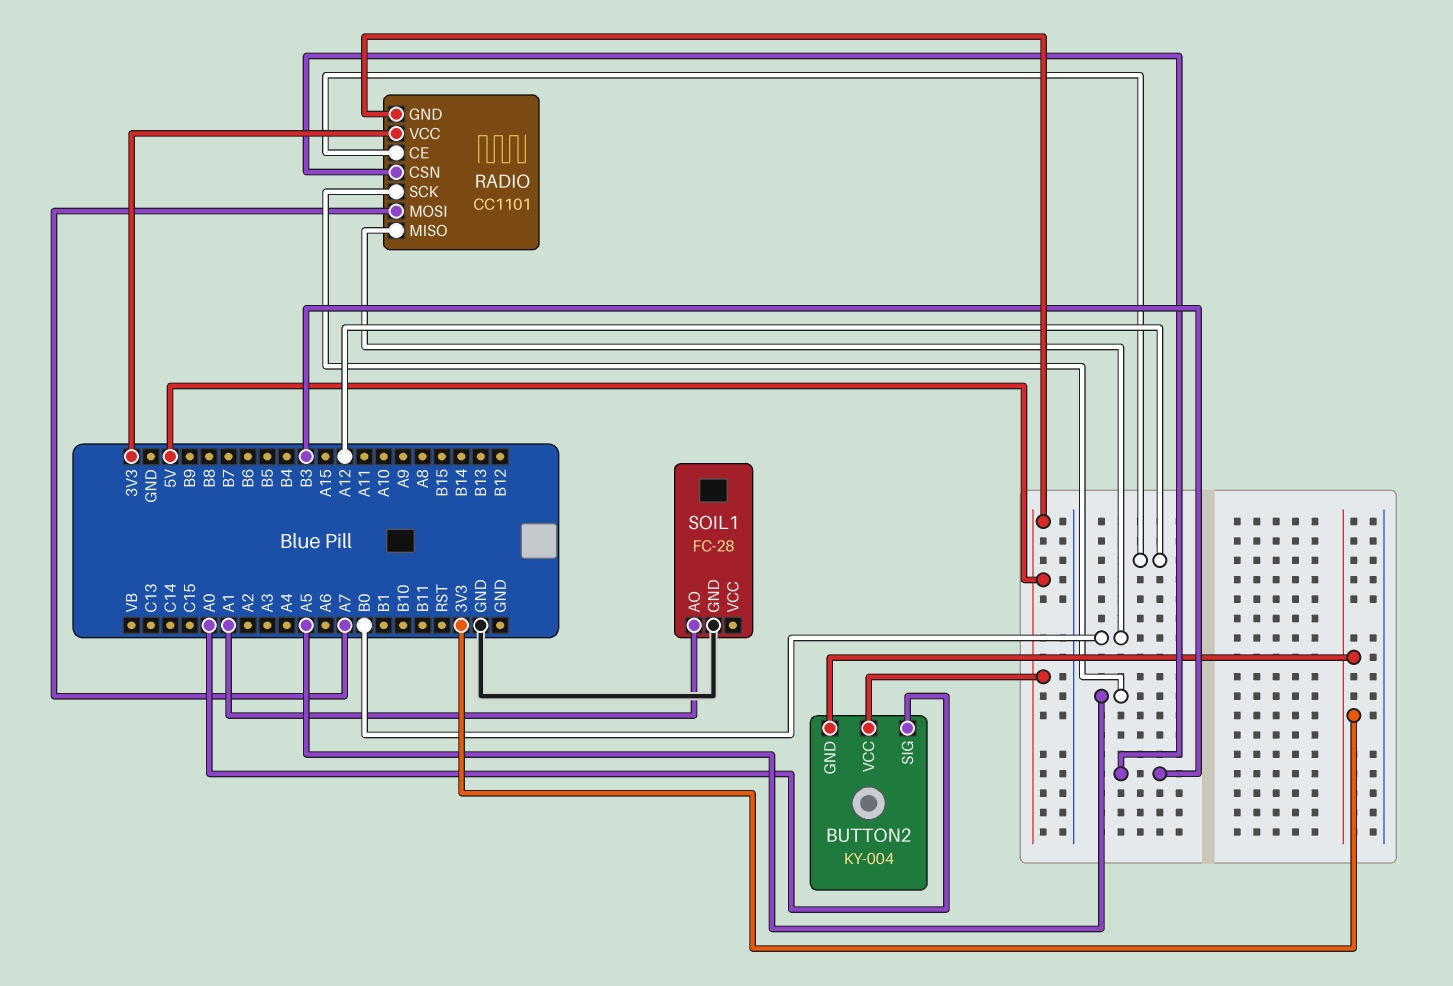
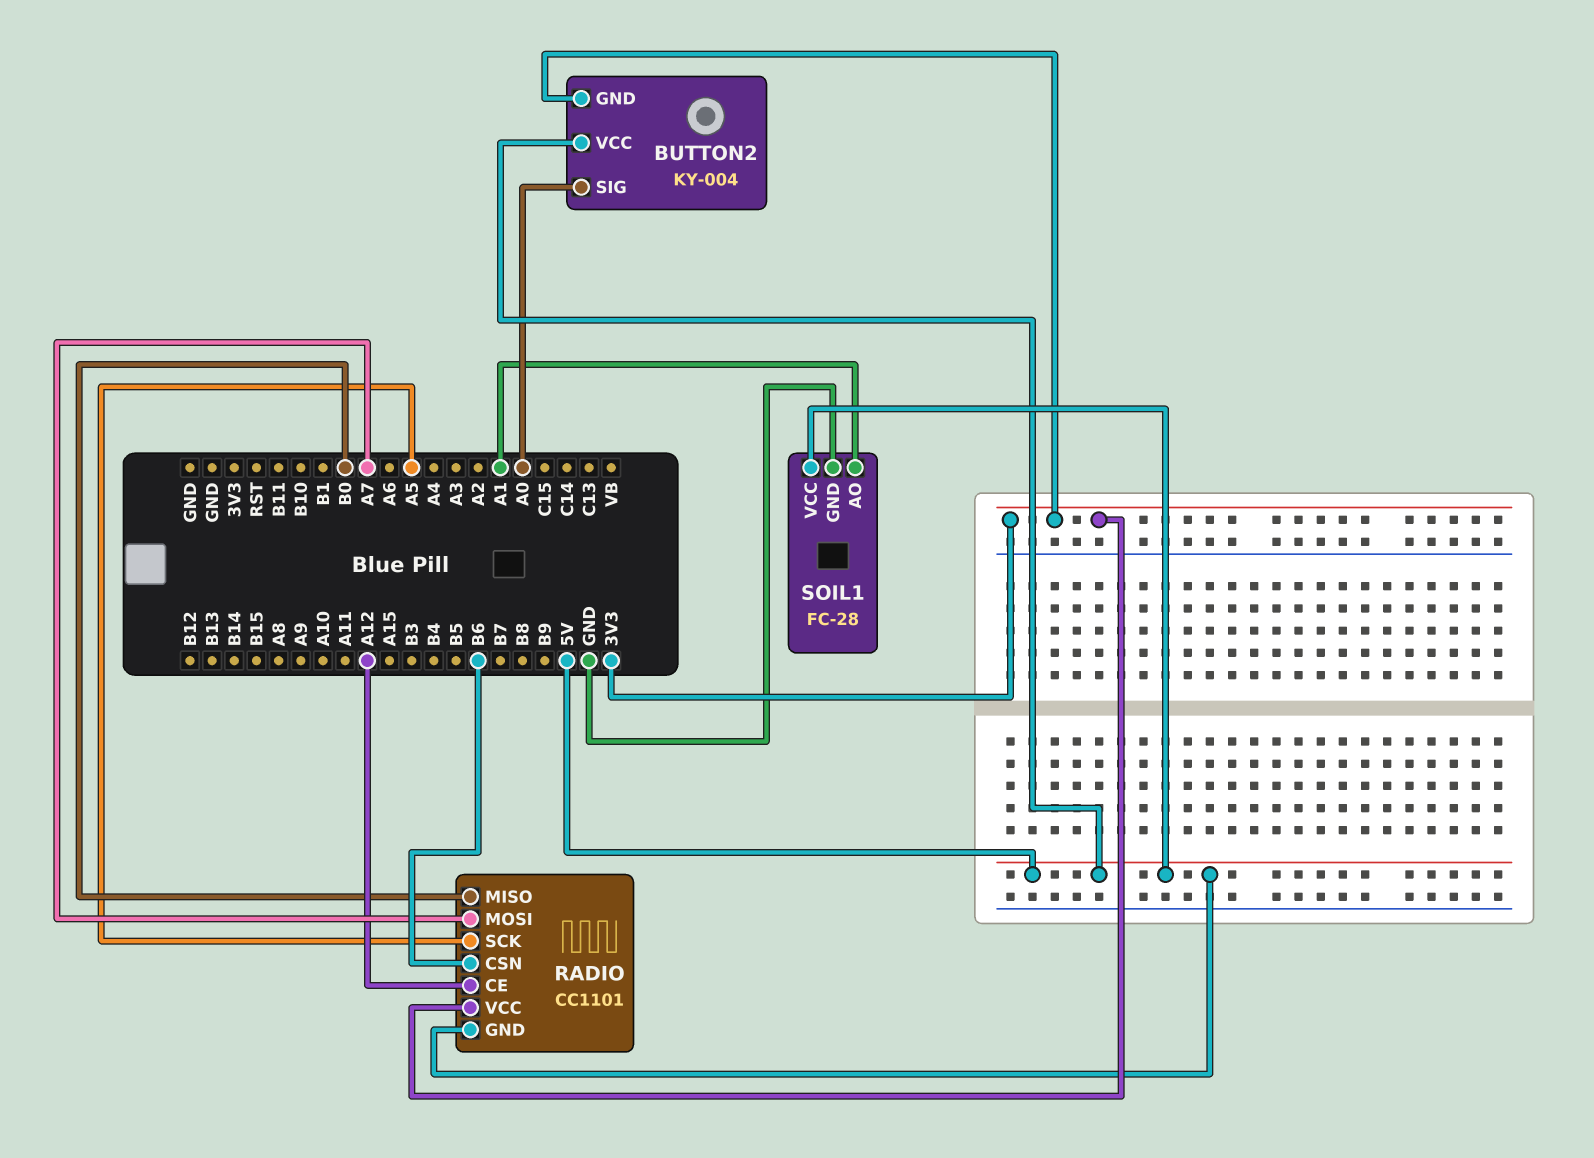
RADIO pin CSN: B3 -> B6
SOIL1 pin VCC: none -> 5V

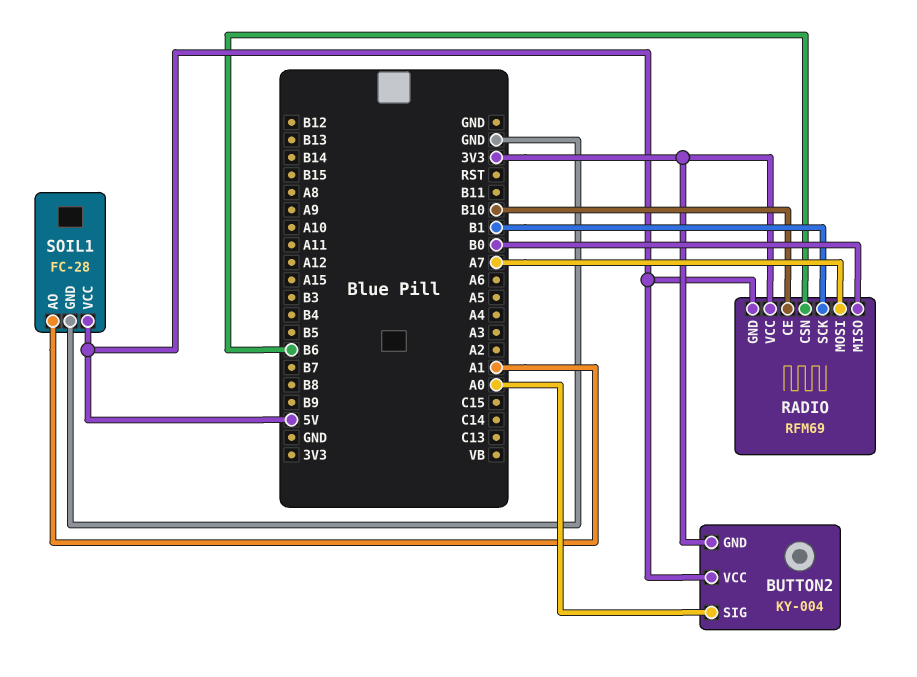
RADIO: CC1101 -> RFM69
RADIO pin CE: A12 -> B10
RADIO pin SCK: A5 -> B1

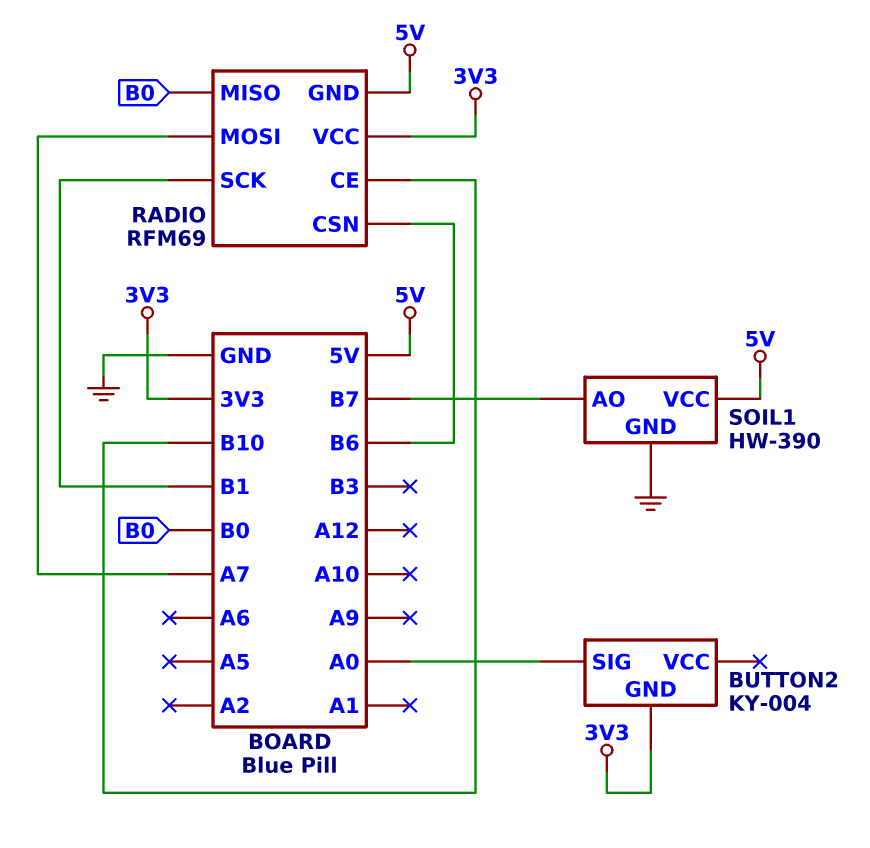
BUTTON2 pin VCC: 5V -> none
SOIL1: FC-28 -> HW-390
SOIL1 pin AO: A1 -> B7

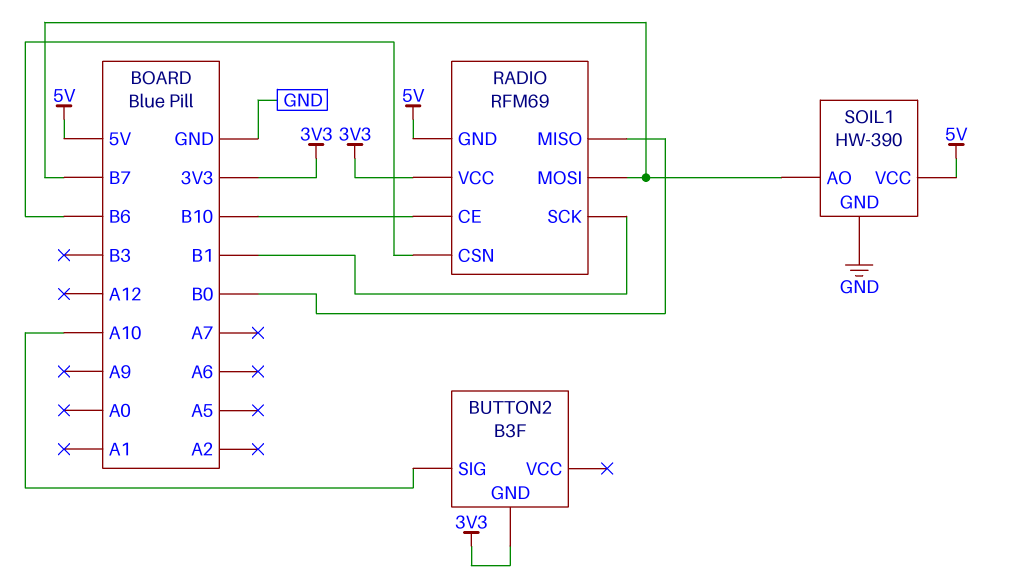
BUTTON2: KY-004 -> B3F
BUTTON2 pin SIG: A0 -> A10
RADIO pin MOSI: A7 -> B7

